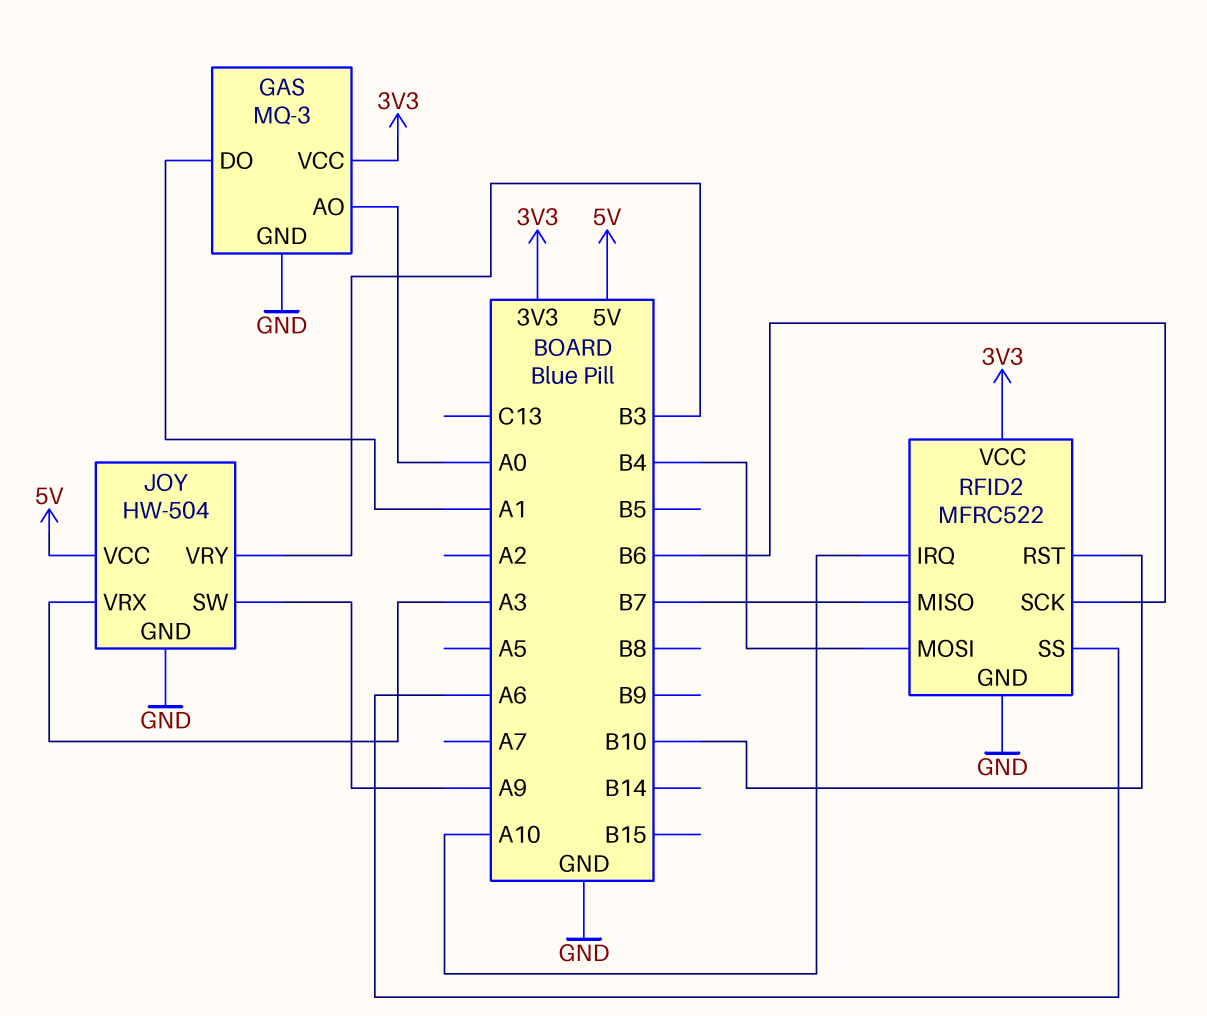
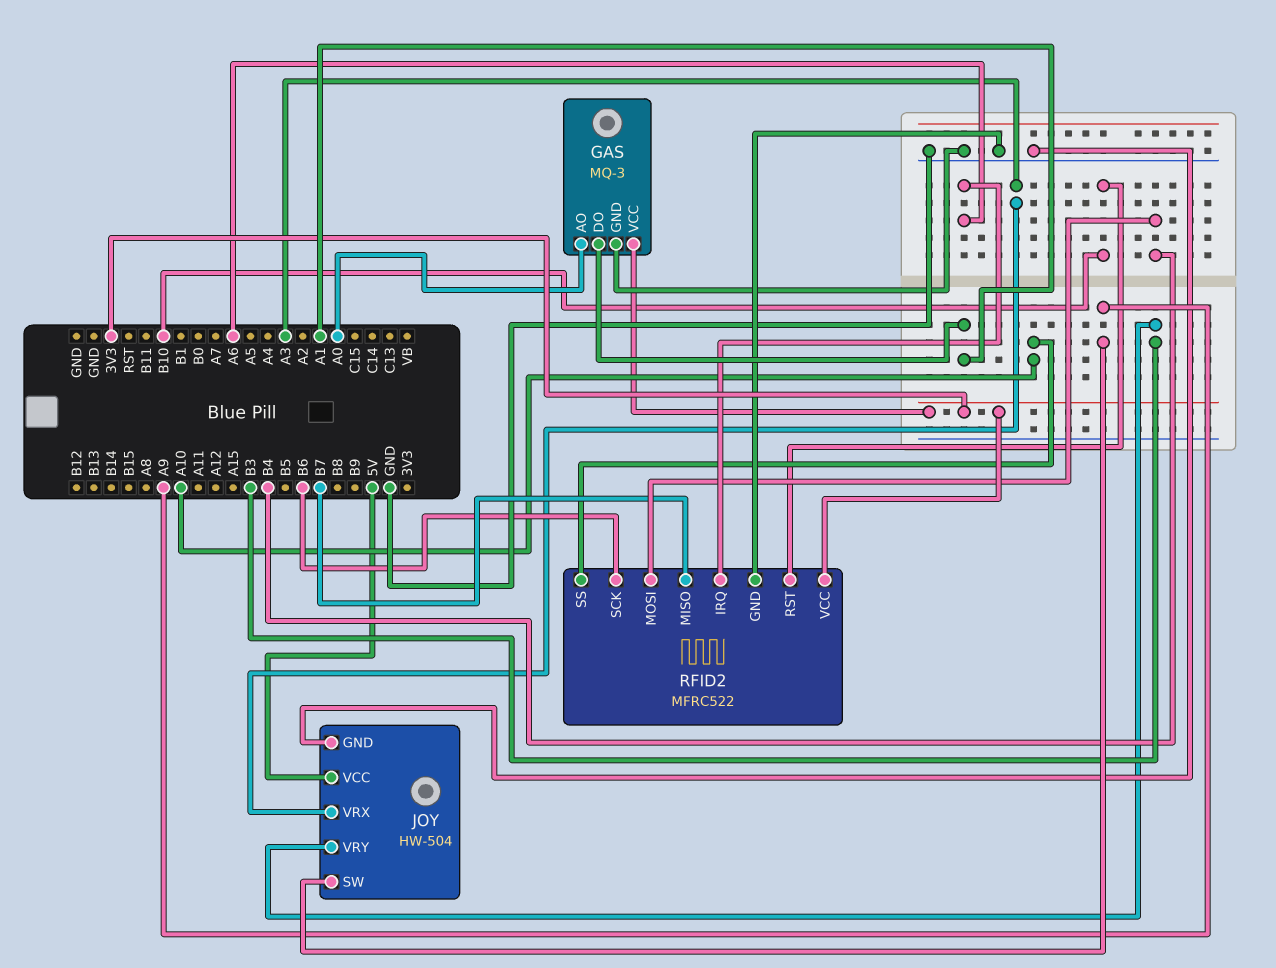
RFID2 pin IRQ: A10 -> A6
RFID2 pin SS: A6 -> A10

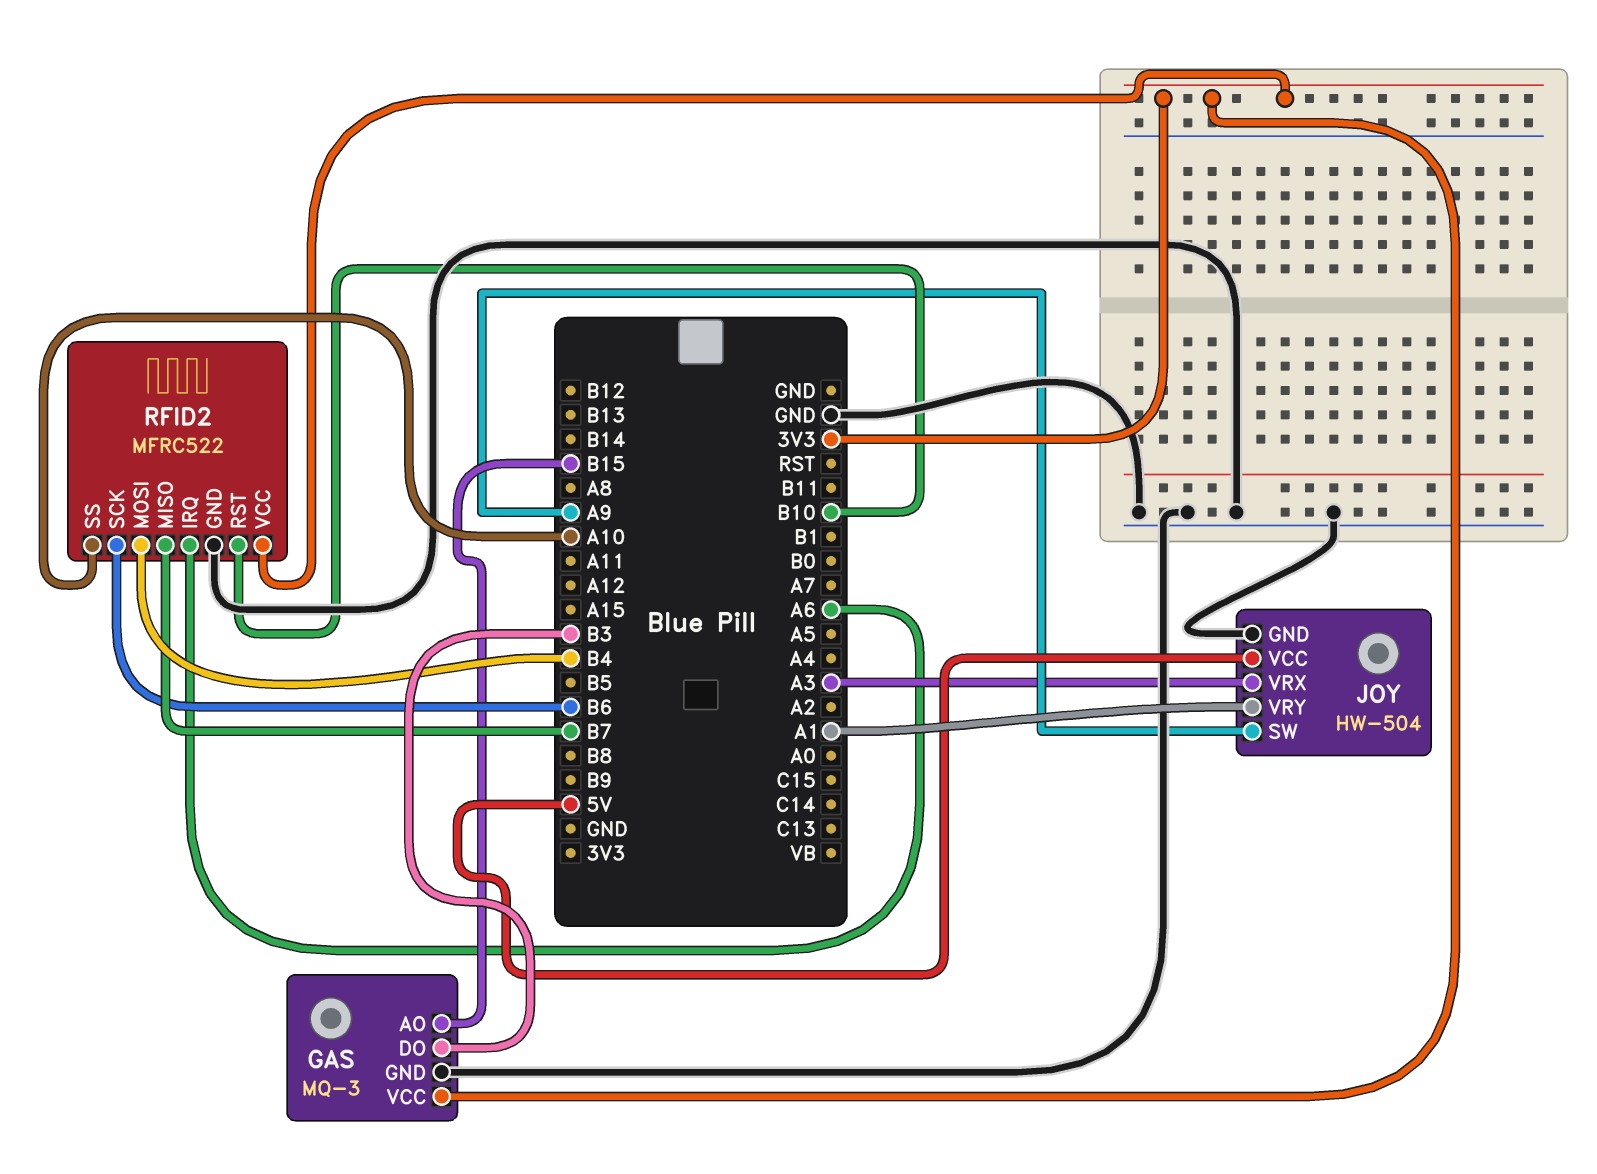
GAS pin AO: A0 -> B15
GAS pin DO: A1 -> B3
JOY pin VRY: B3 -> A1

